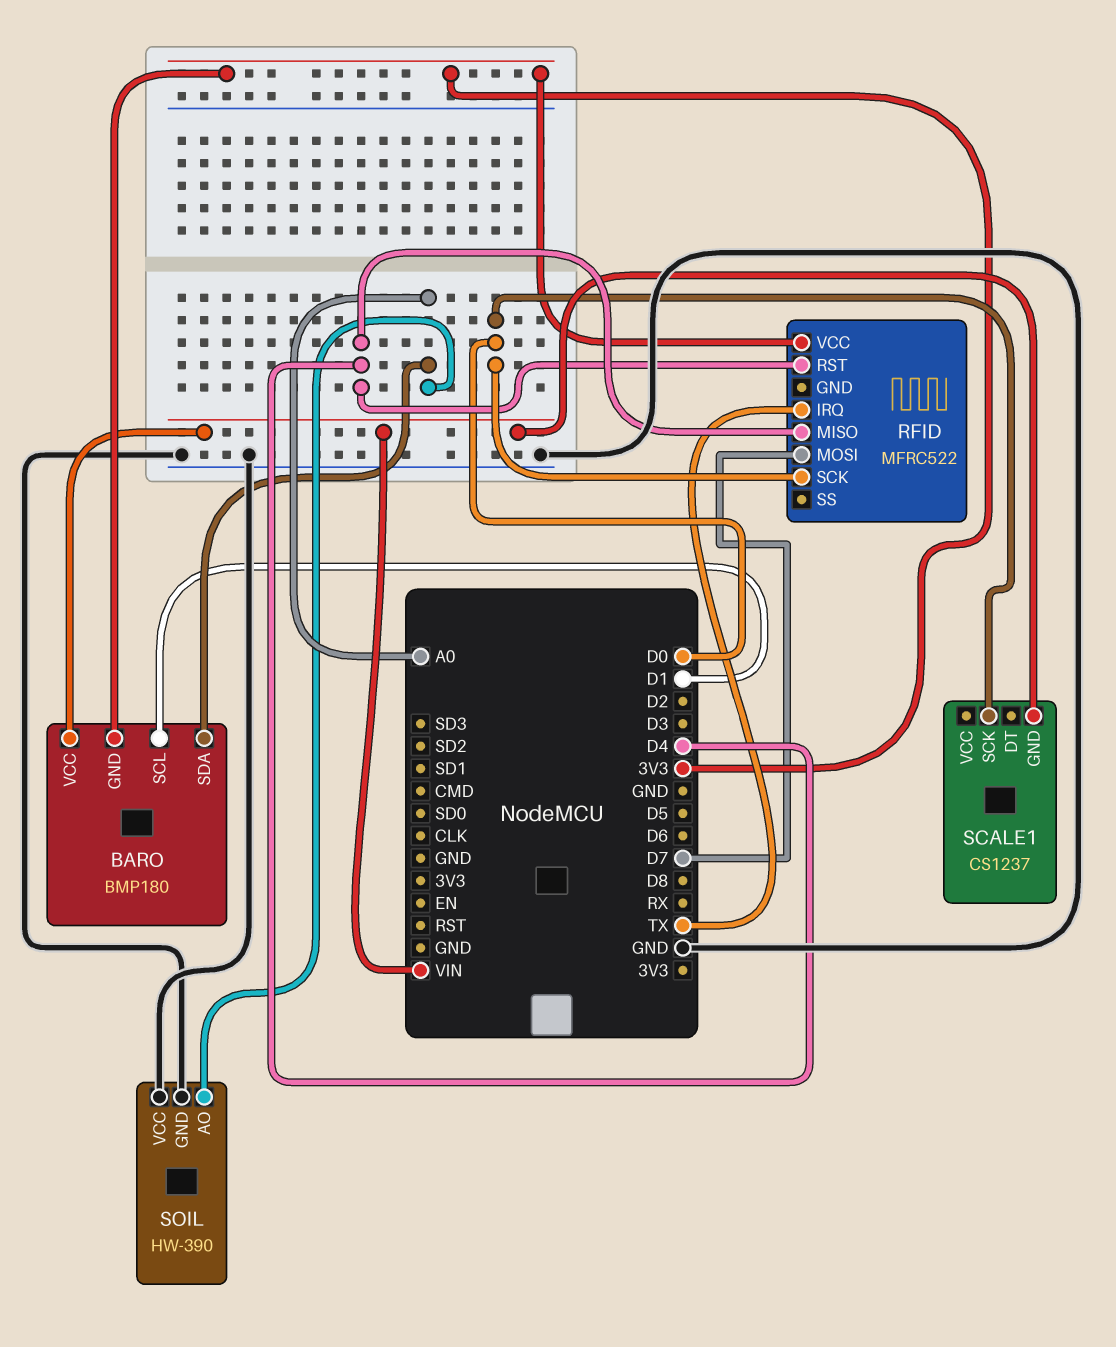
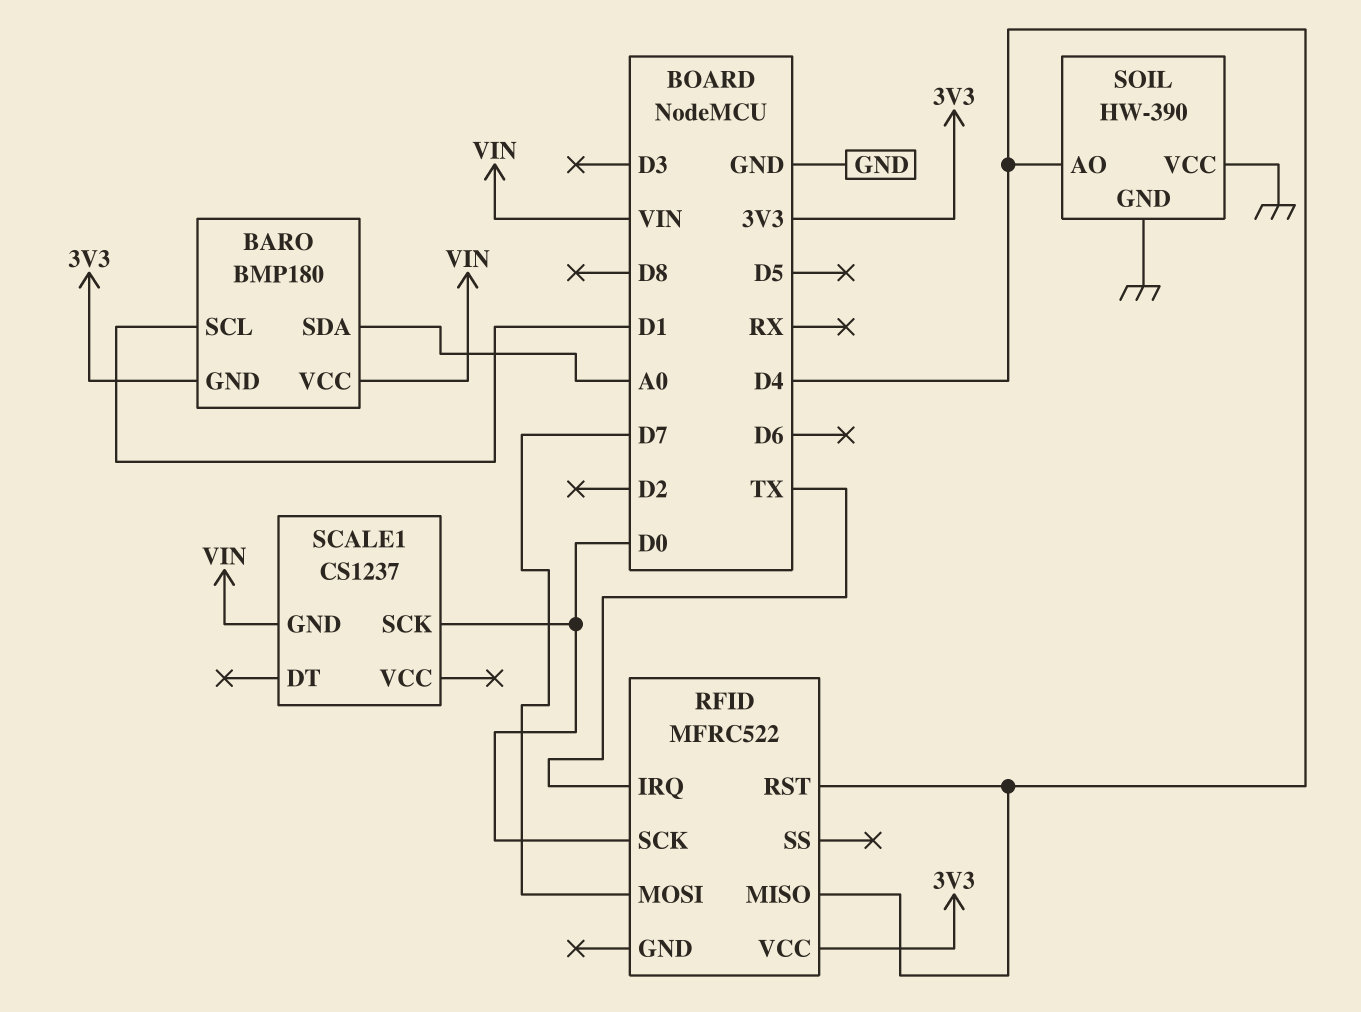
SOIL pin AO: A0 -> D4

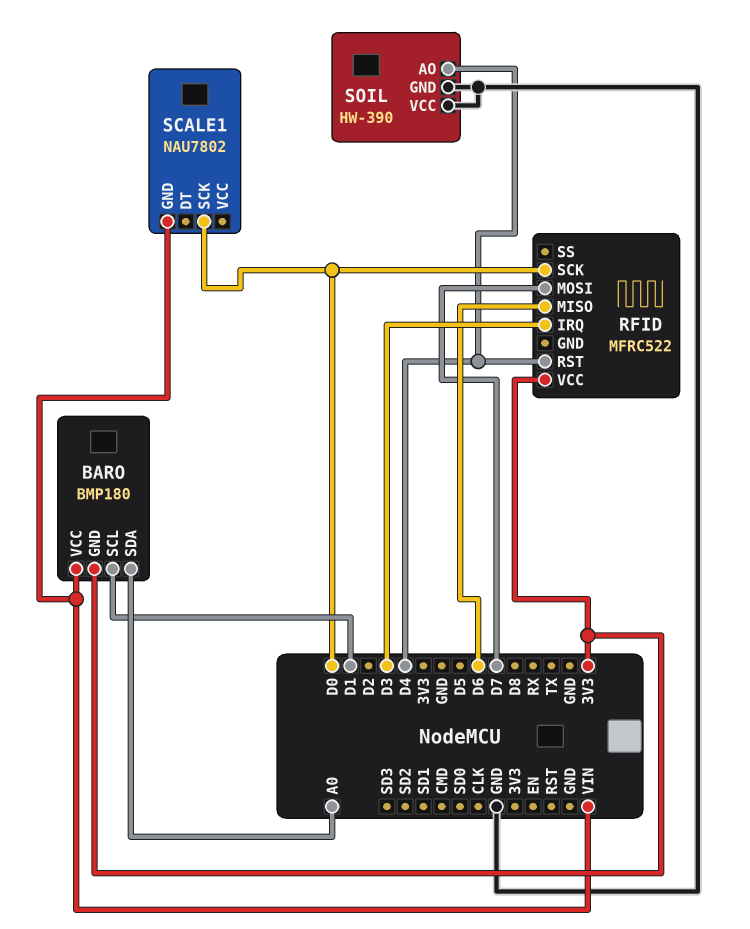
RFID pin IRQ: TX -> D3
RFID pin MISO: D4 -> D6
SCALE1: CS1237 -> NAU7802

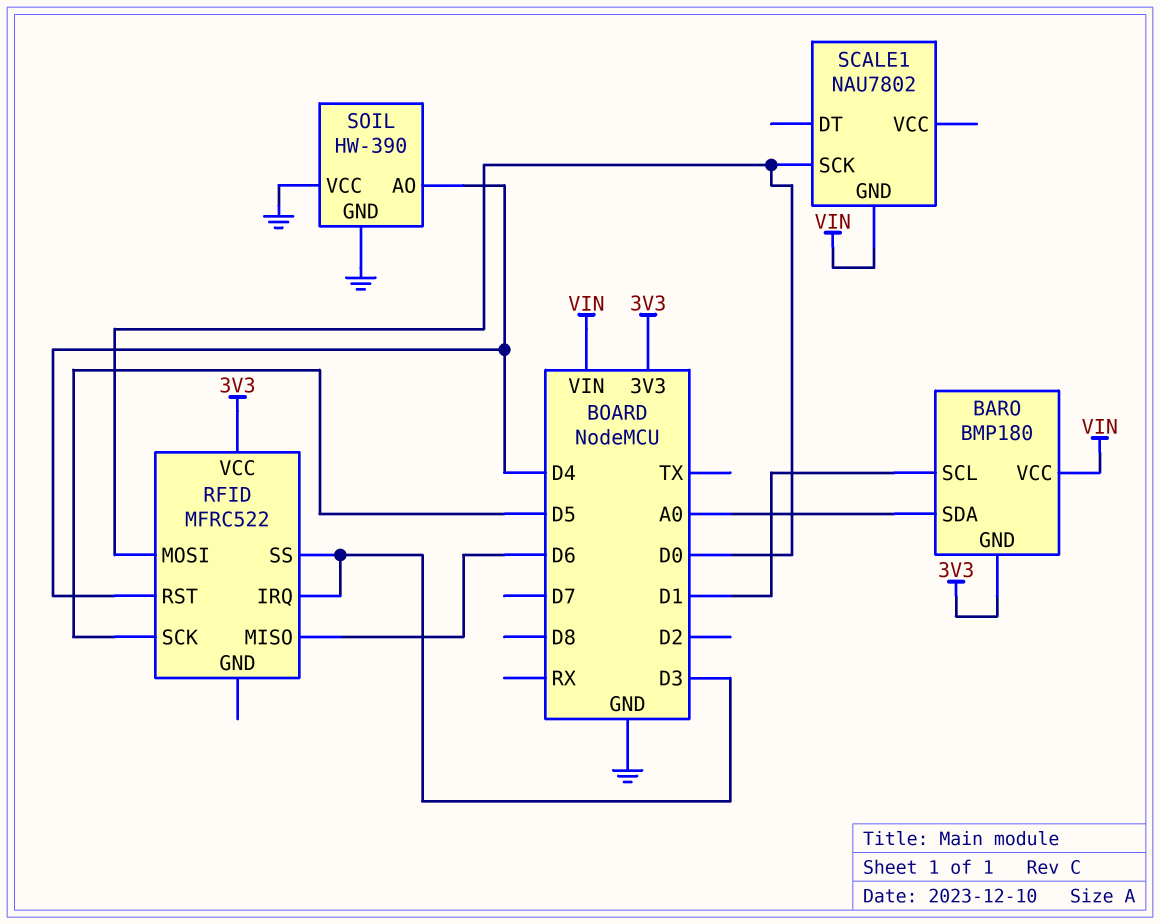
RFID pin MOSI: D7 -> D0
RFID pin SCK: D0 -> D5
RFID pin SS: none -> D3

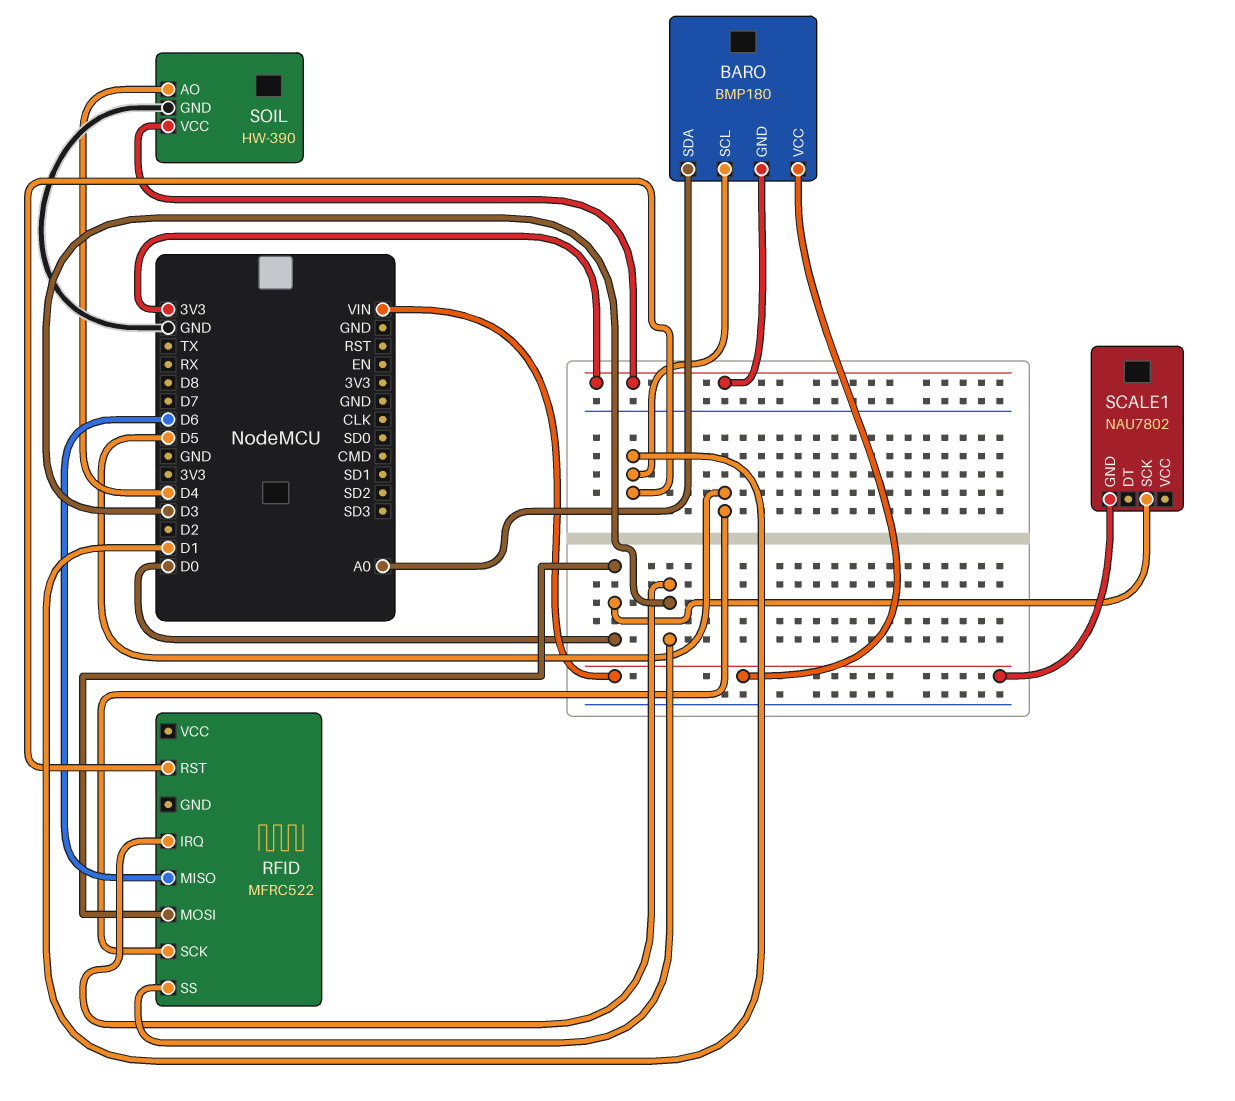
RFID pin RST: D4 -> D1
RFID pin VCC: 3V3 -> none
SOIL pin VCC: GND -> 3V3

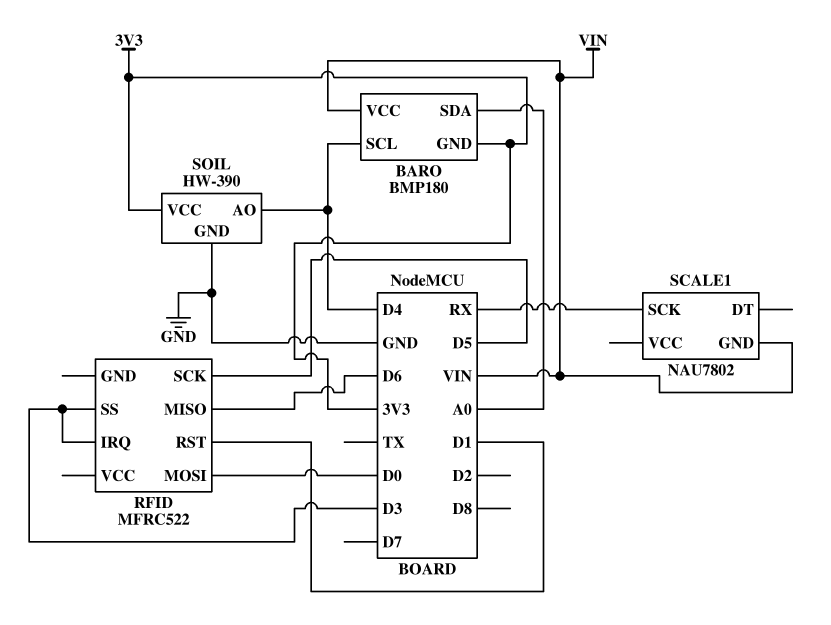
BARO pin SCL: D1 -> D4
SCALE1 pin SCK: D0 -> RX

